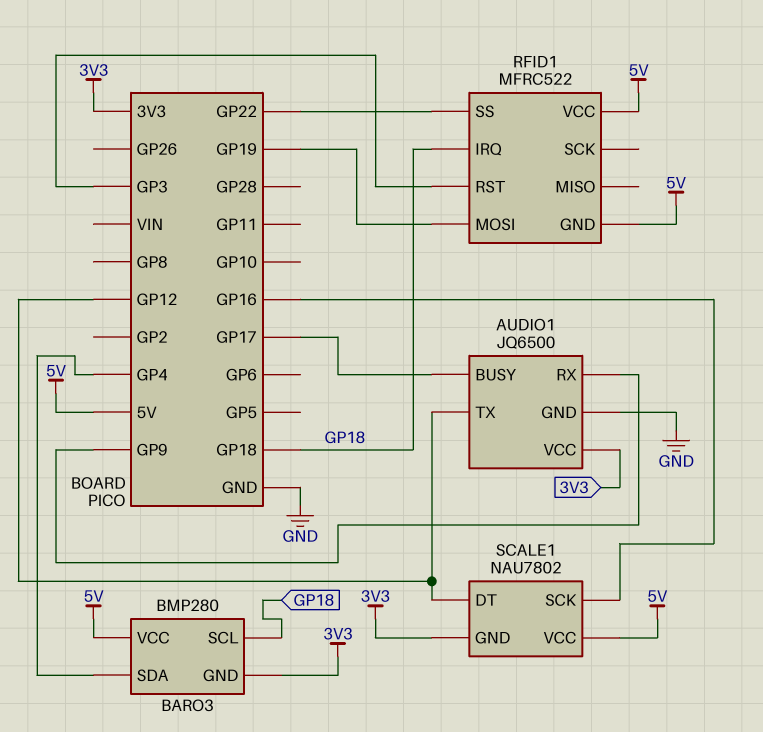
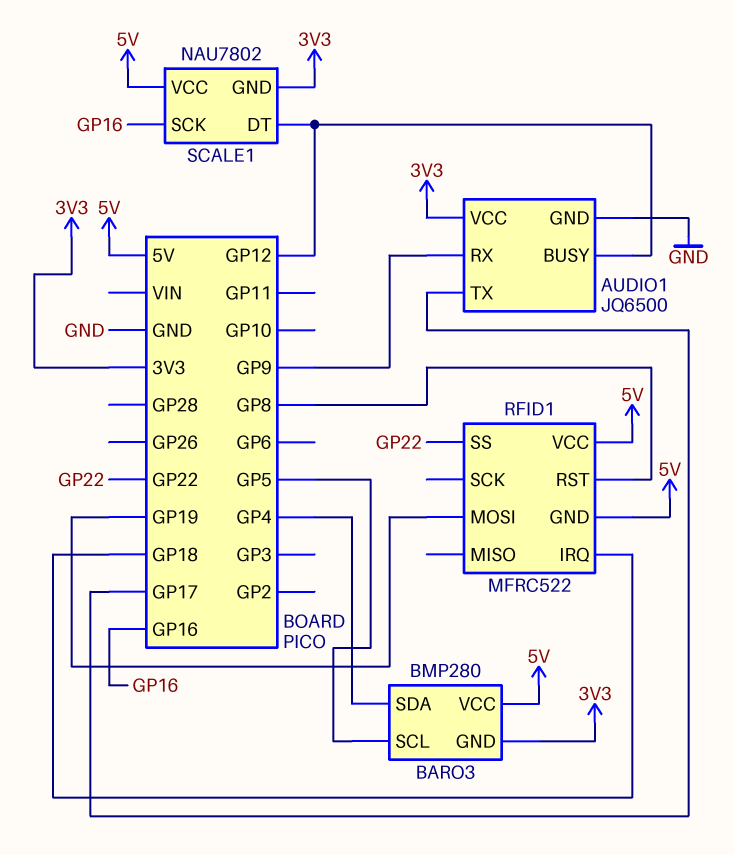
AUDIO1 pin BUSY: GP17 -> GP12
AUDIO1 pin TX: GP12 -> GP17
BARO3 pin SCL: GP18 -> GP5
RFID1 pin RST: GP3 -> GP8

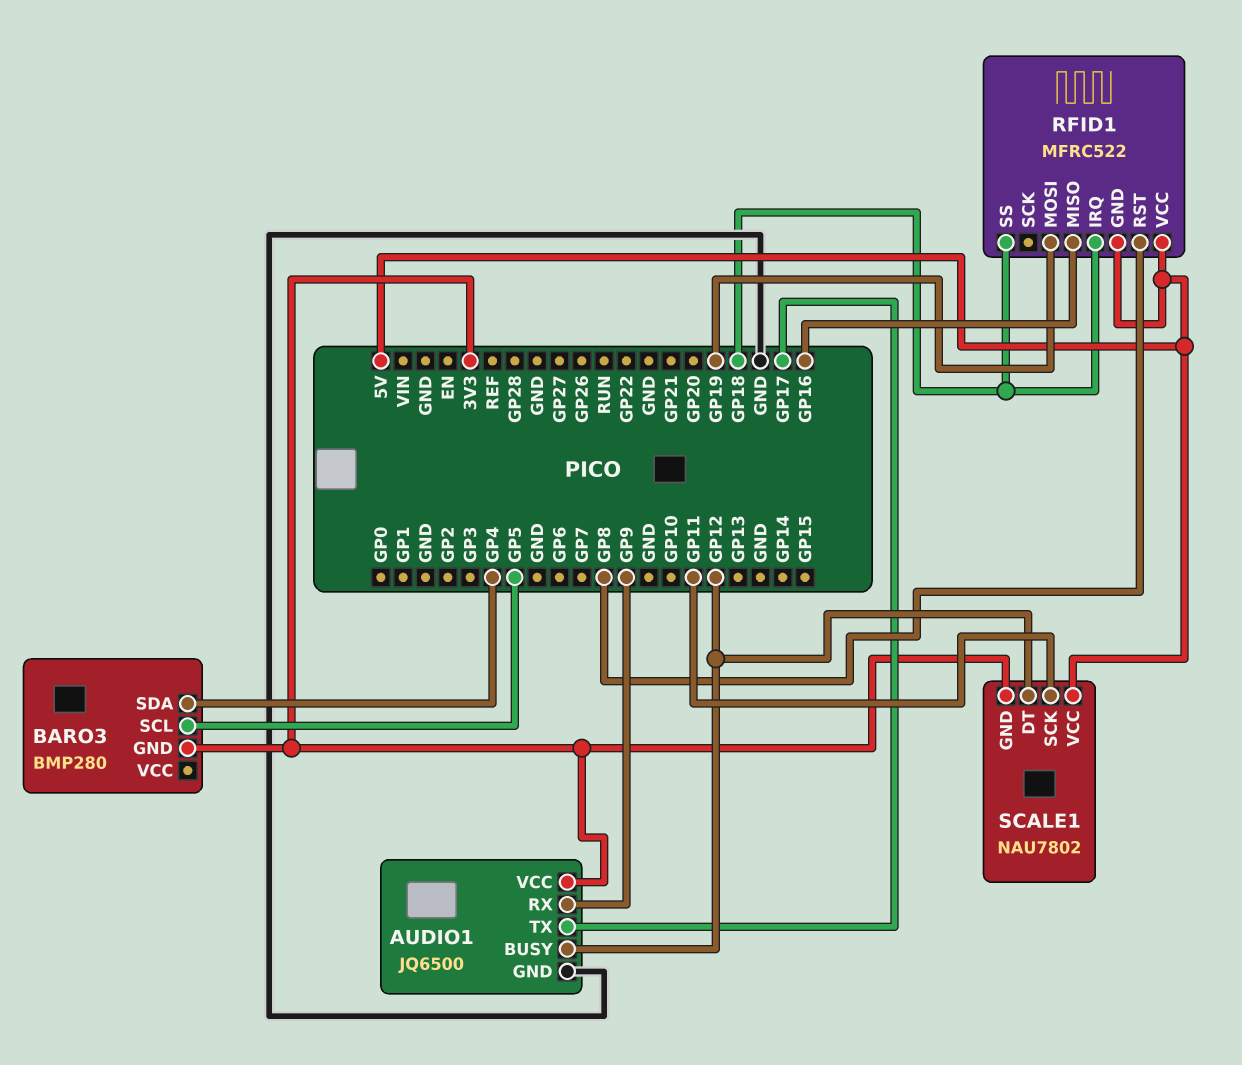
BARO3 pin VCC: 5V -> none
RFID1 pin MISO: none -> GP16
RFID1 pin SS: GP22 -> GP18
SCALE1 pin SCK: GP16 -> GP11

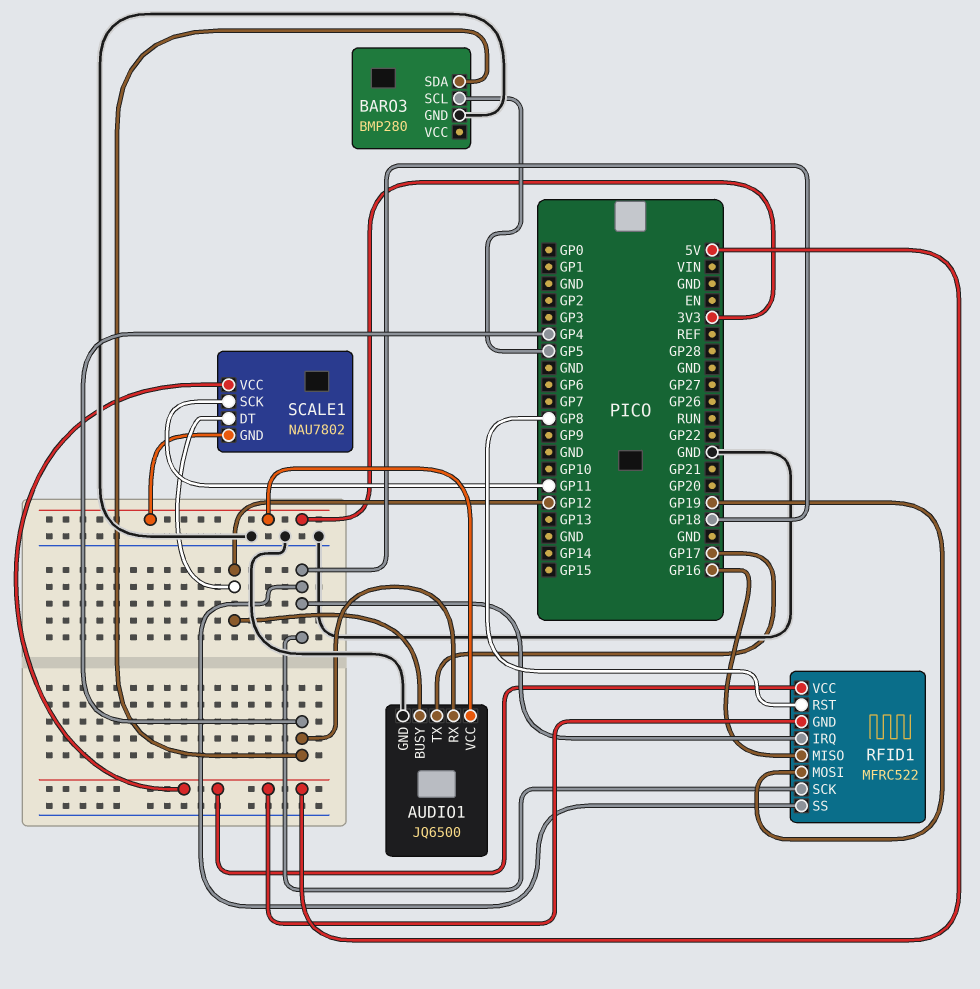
AUDIO1 pin RX: GP9 -> GP4
BARO3 pin GND: 3V3 -> GND
RFID1 pin SCK: none -> GP18

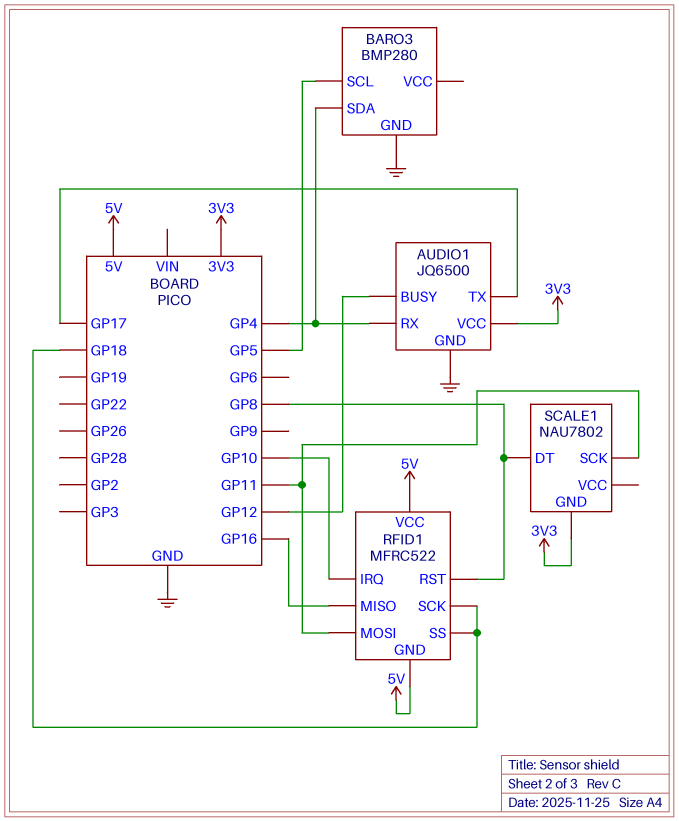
RFID1 pin IRQ: GP18 -> GP10
RFID1 pin MOSI: GP19 -> GP11
SCALE1 pin DT: GP12 -> GP8
SCALE1 pin VCC: 5V -> none

